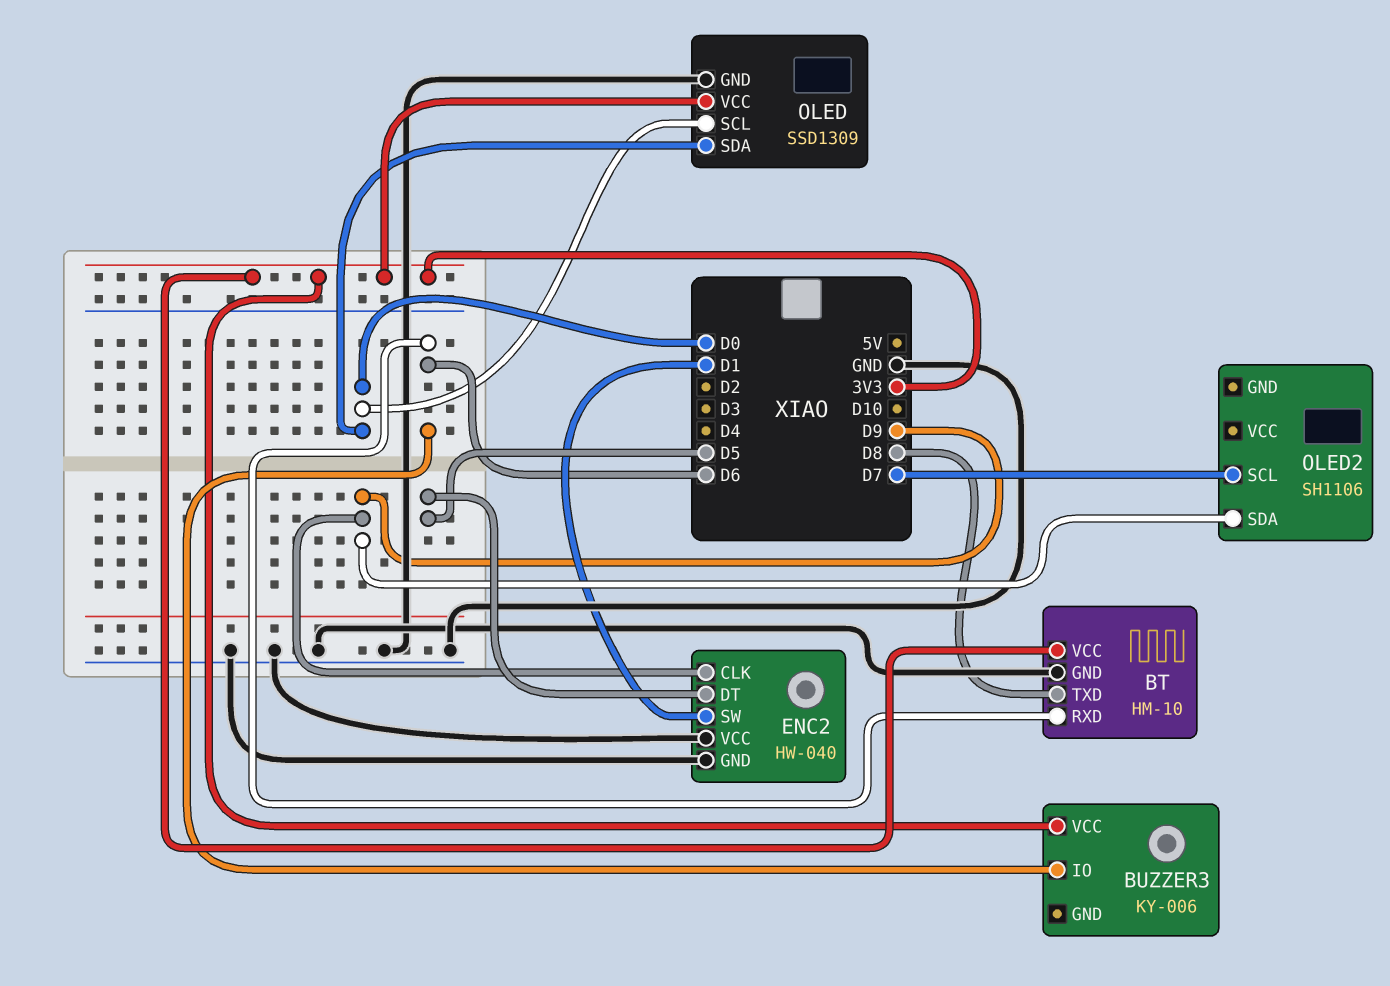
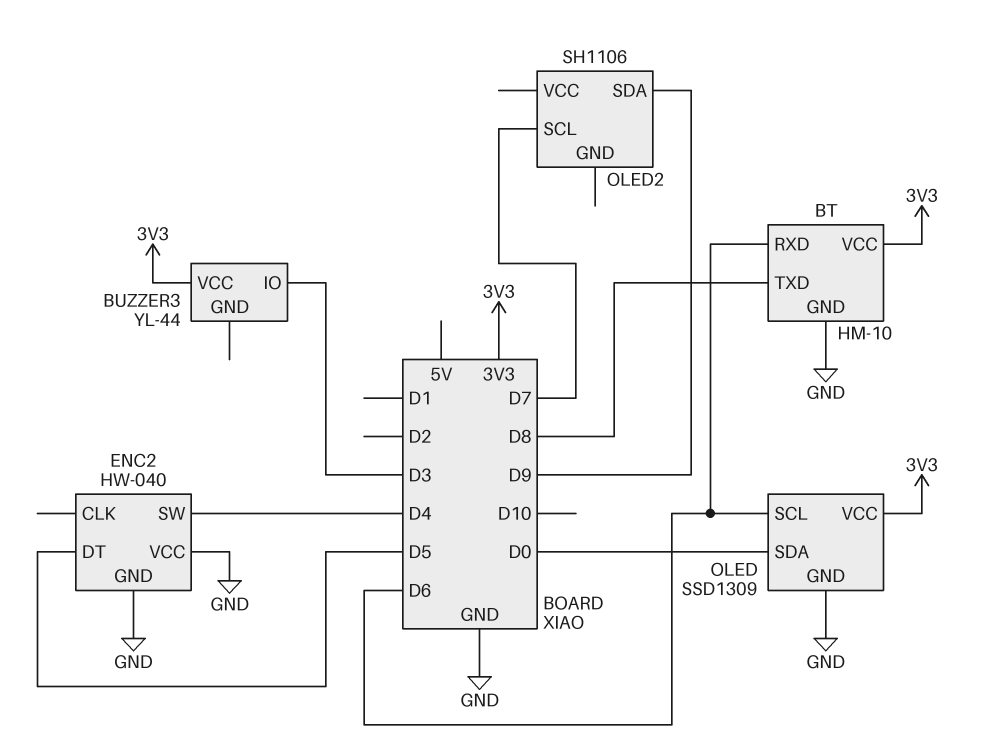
BUZZER3: KY-006 -> YL-44
BUZZER3 pin IO: D6 -> D3
ENC2 pin CLK: D9 -> none
ENC2 pin SW: D1 -> D4
OLED pin SCL: D0 -> D6

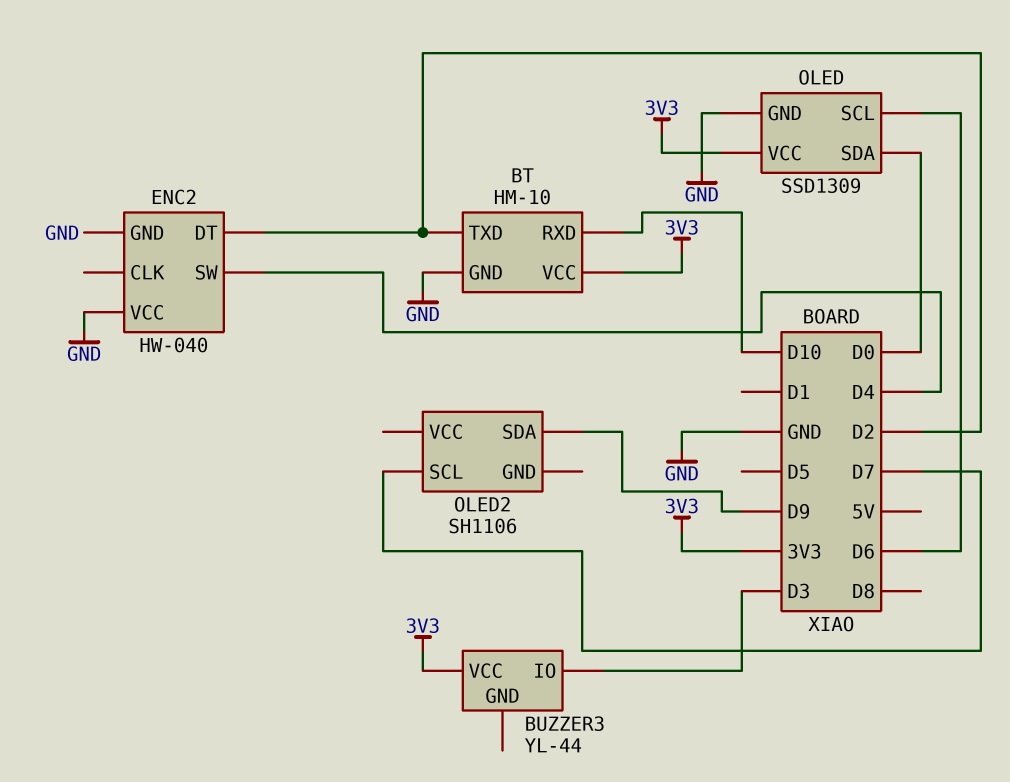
BT pin RXD: D6 -> D10
BT pin TXD: D8 -> D2
ENC2 pin DT: D5 -> D2

